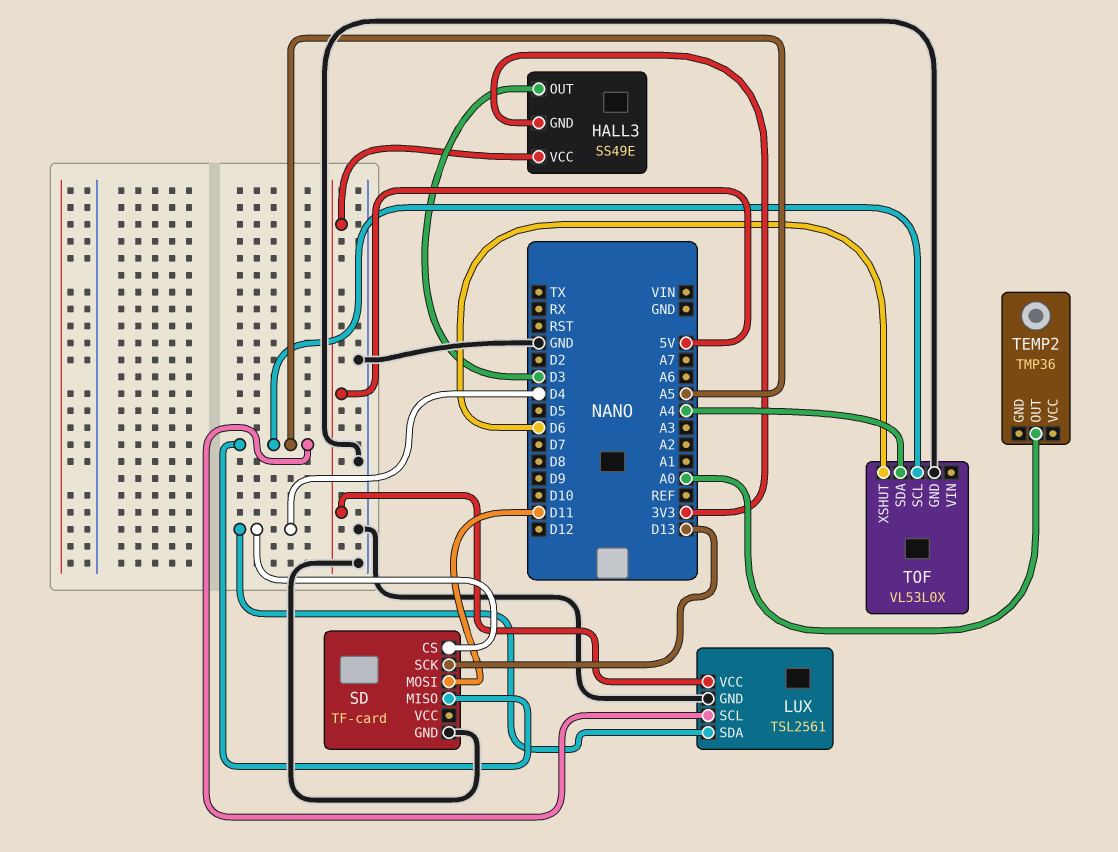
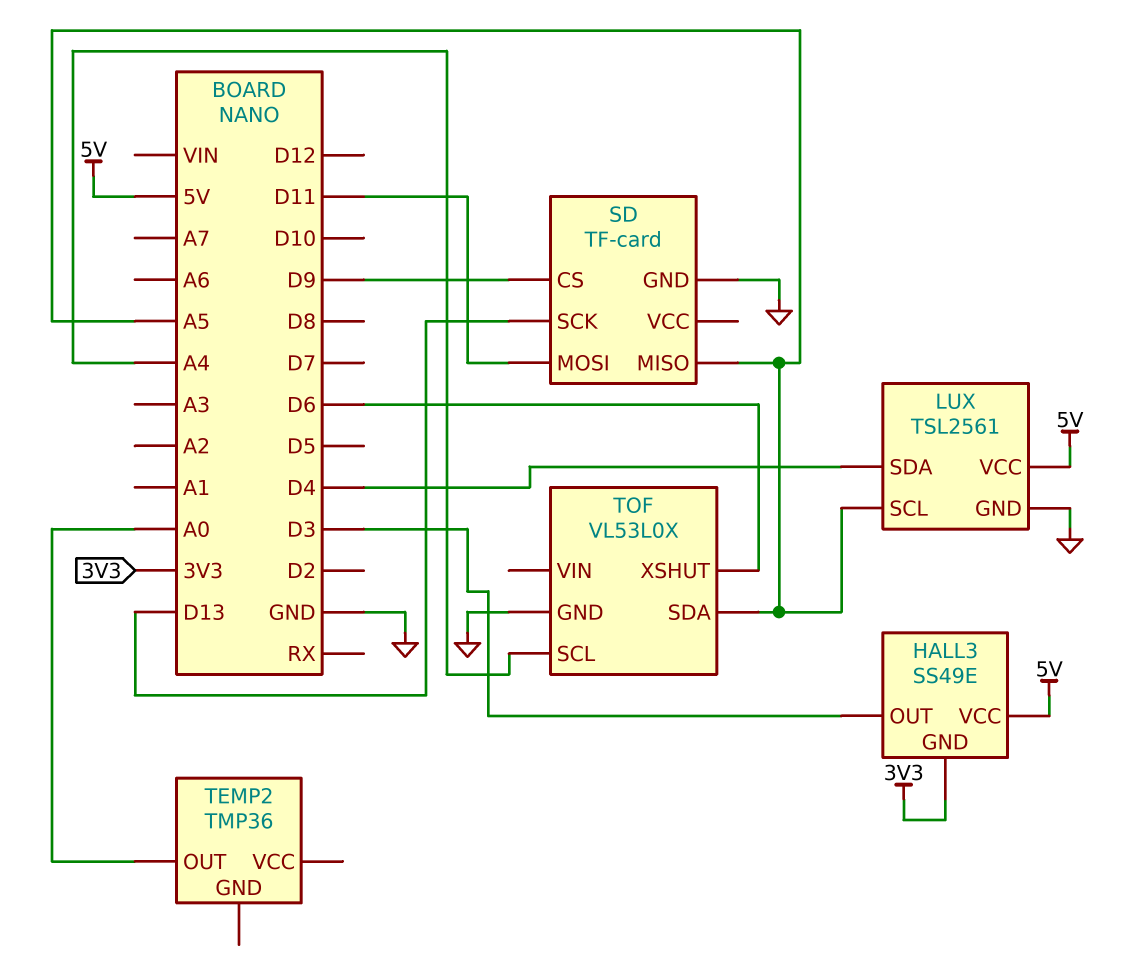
SD pin CS: D4 -> D9
TOF pin SCL: A5 -> A4
TOF pin SDA: A4 -> A5

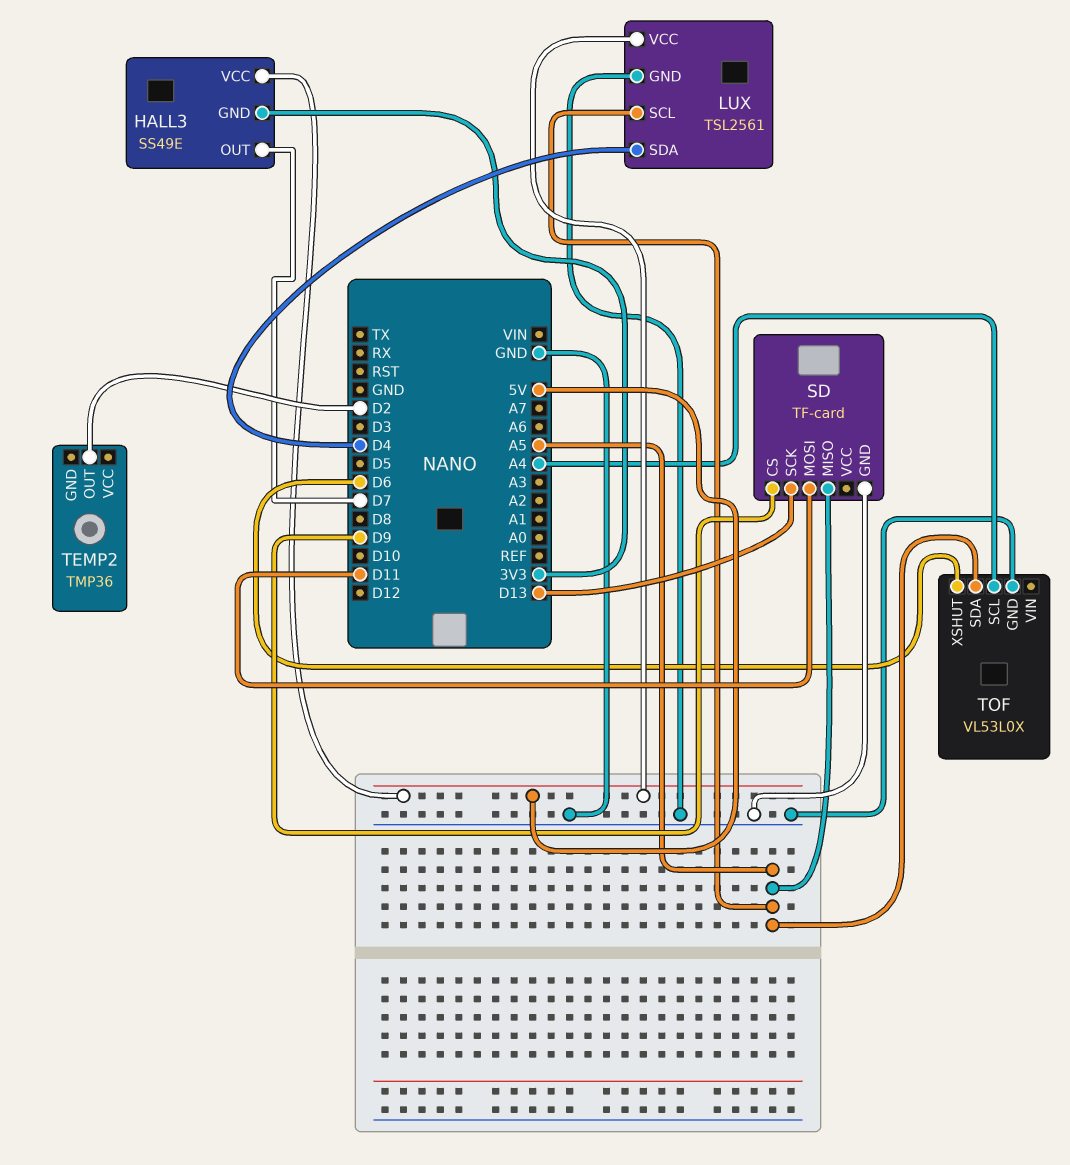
HALL3 pin OUT: D3 -> D7
TEMP2 pin OUT: A0 -> D2

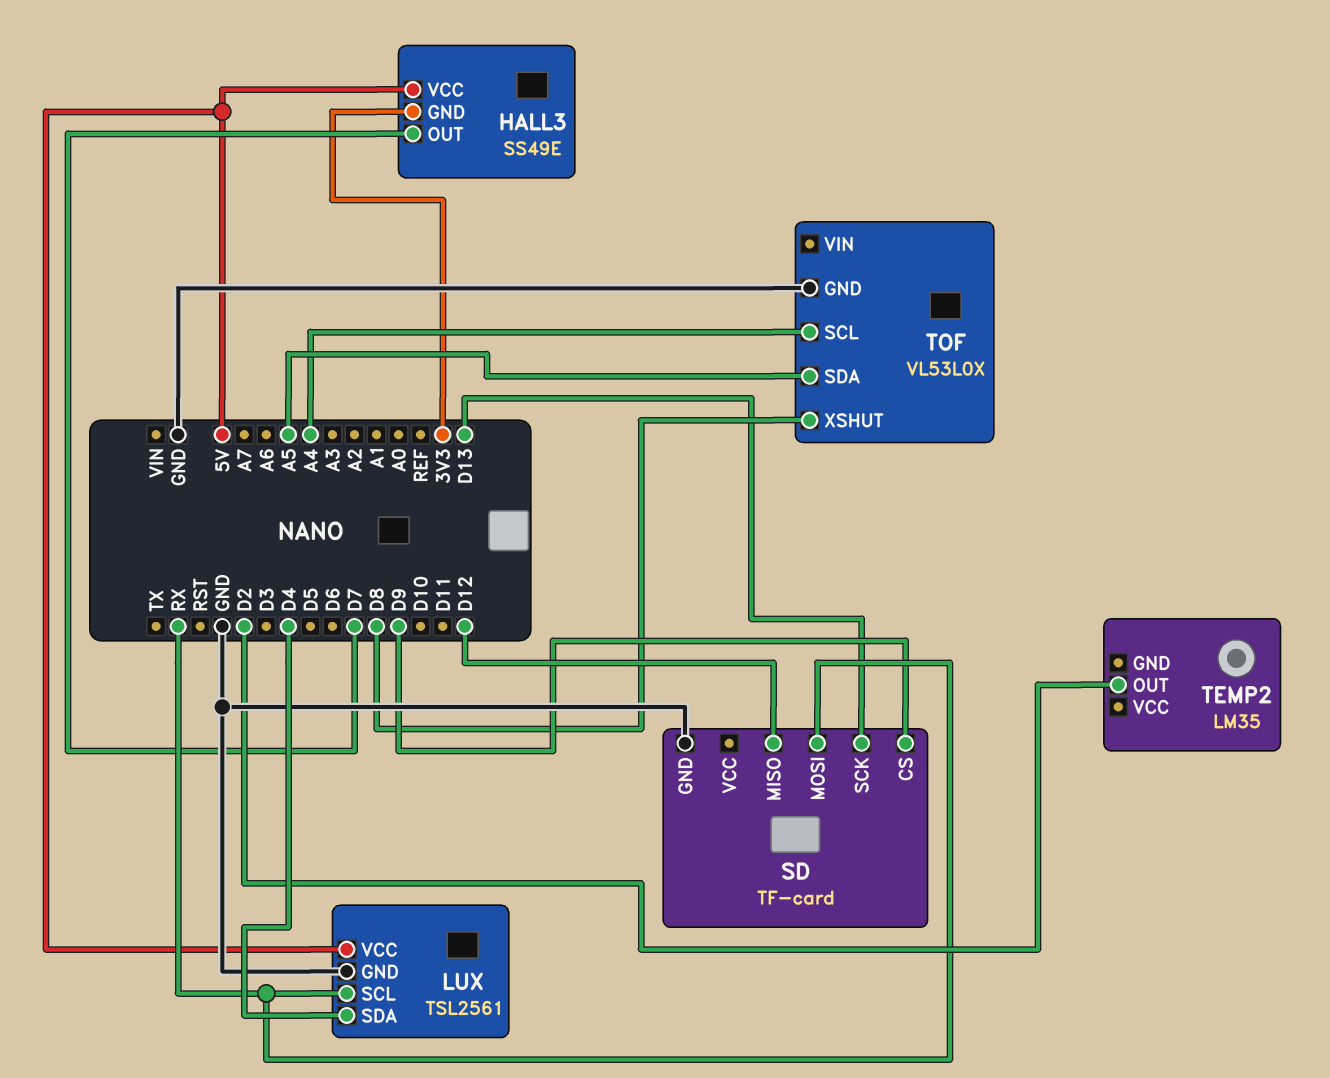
LUX pin SCL: A5 -> RX
SD pin MISO: A5 -> D12
SD pin MOSI: D11 -> RX
TEMP2: TMP36 -> LM35
TOF pin XSHUT: D6 -> D8

